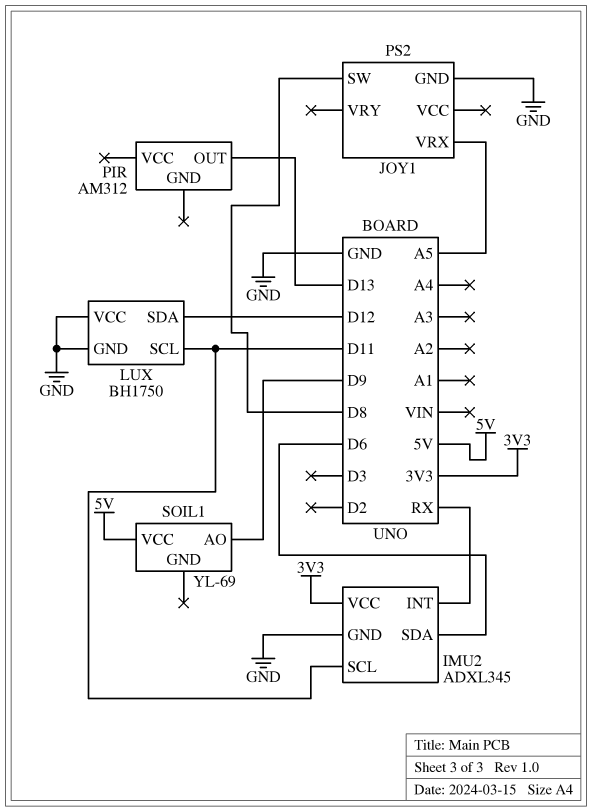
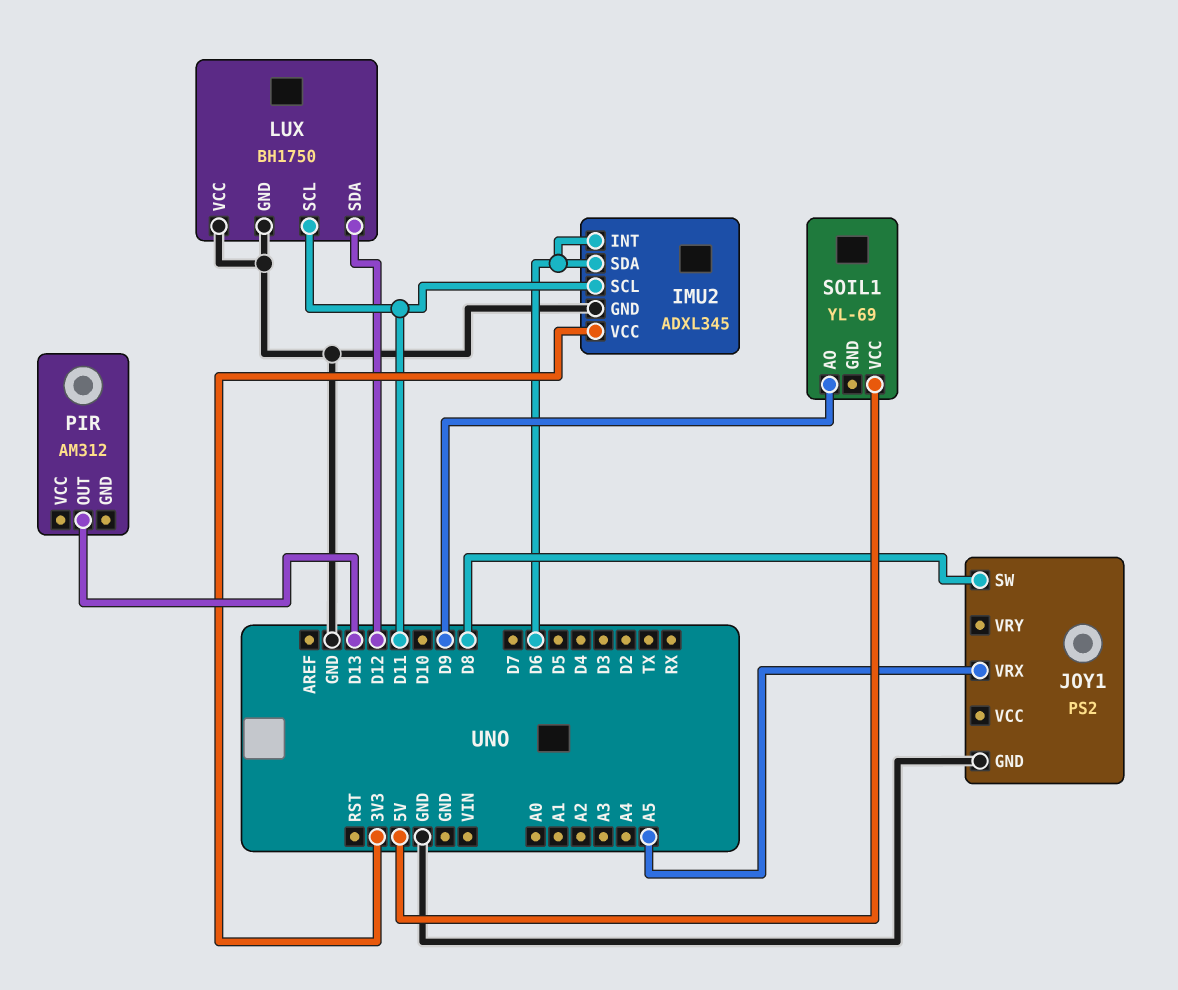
IMU2 pin INT: RX -> D6

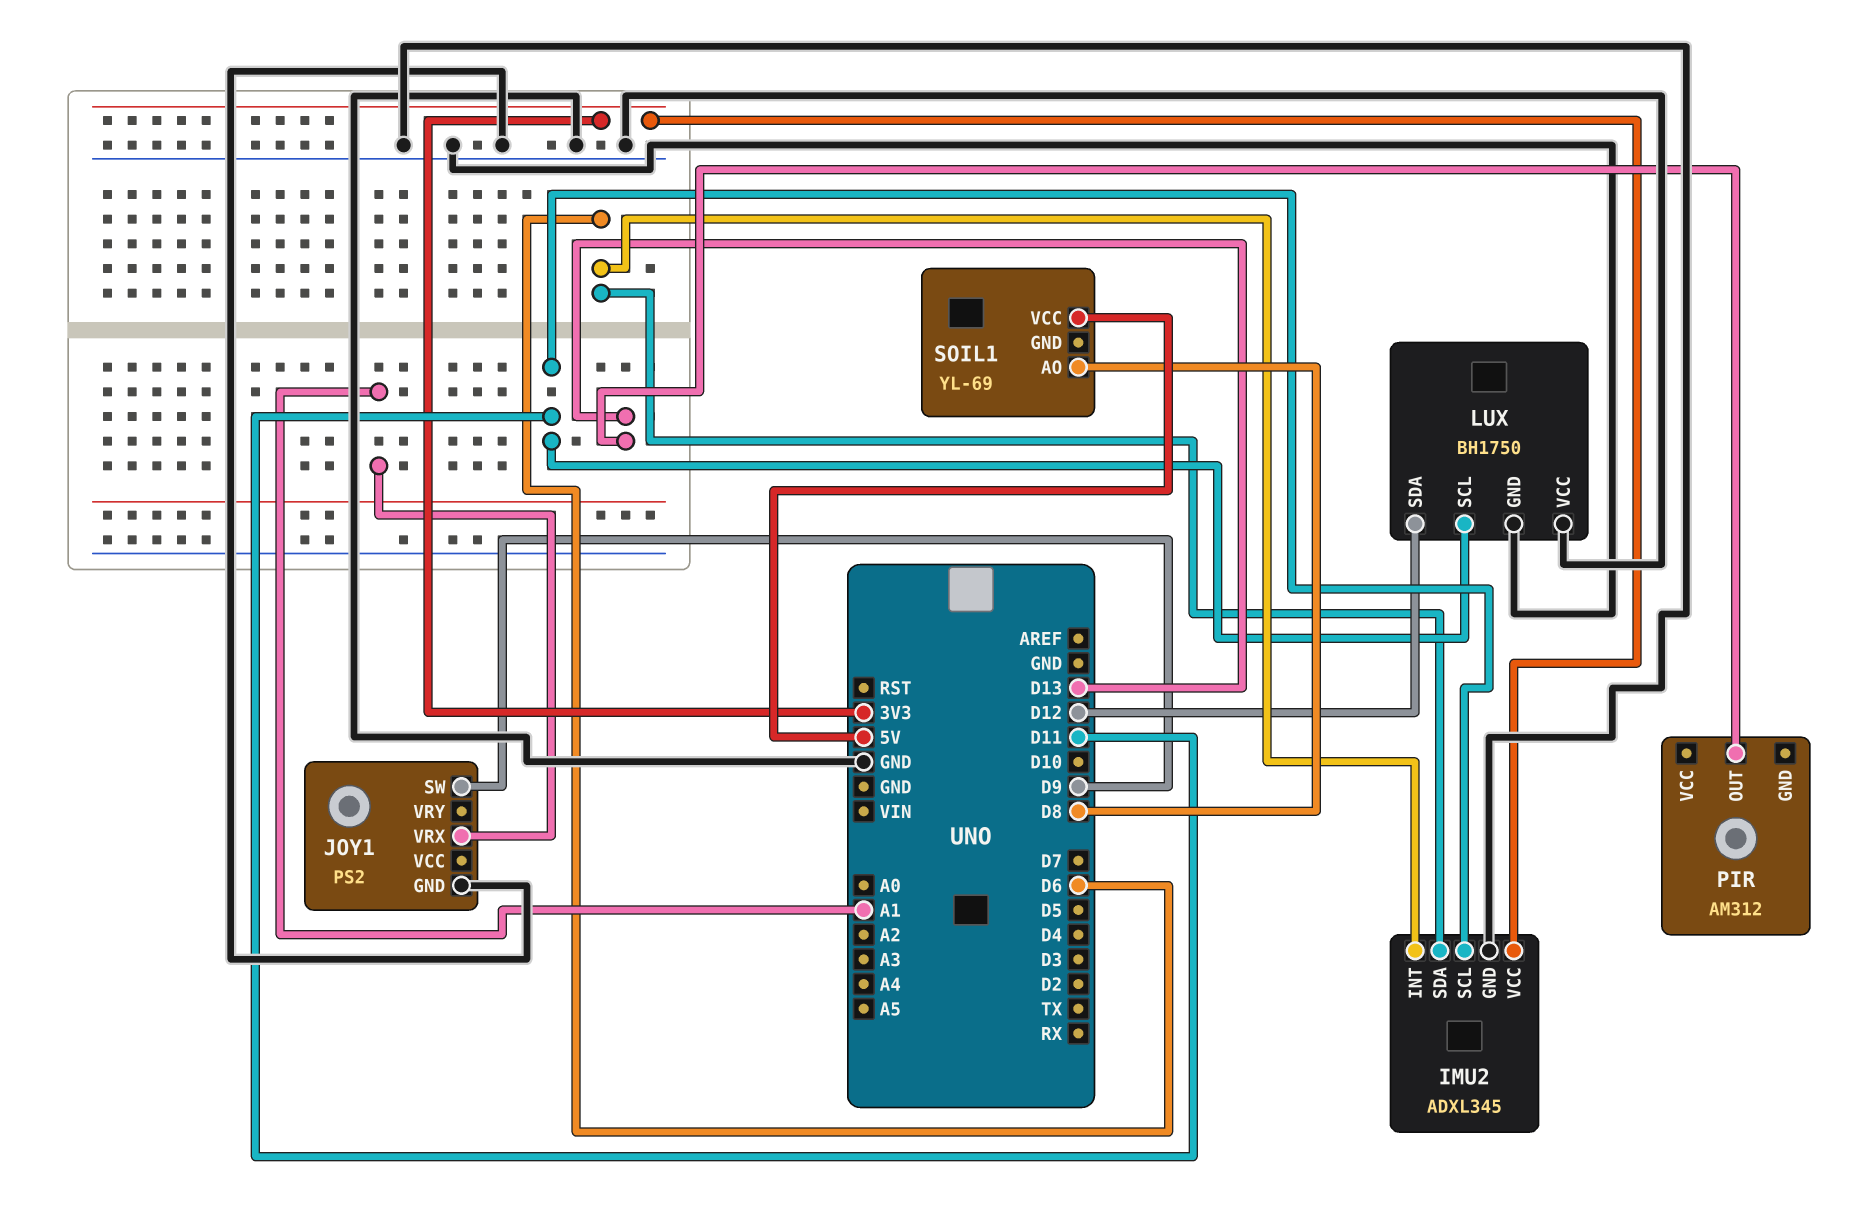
JOY1 pin SW: D8 -> D9
JOY1 pin VRX: A5 -> A1
SOIL1 pin AO: D9 -> D8

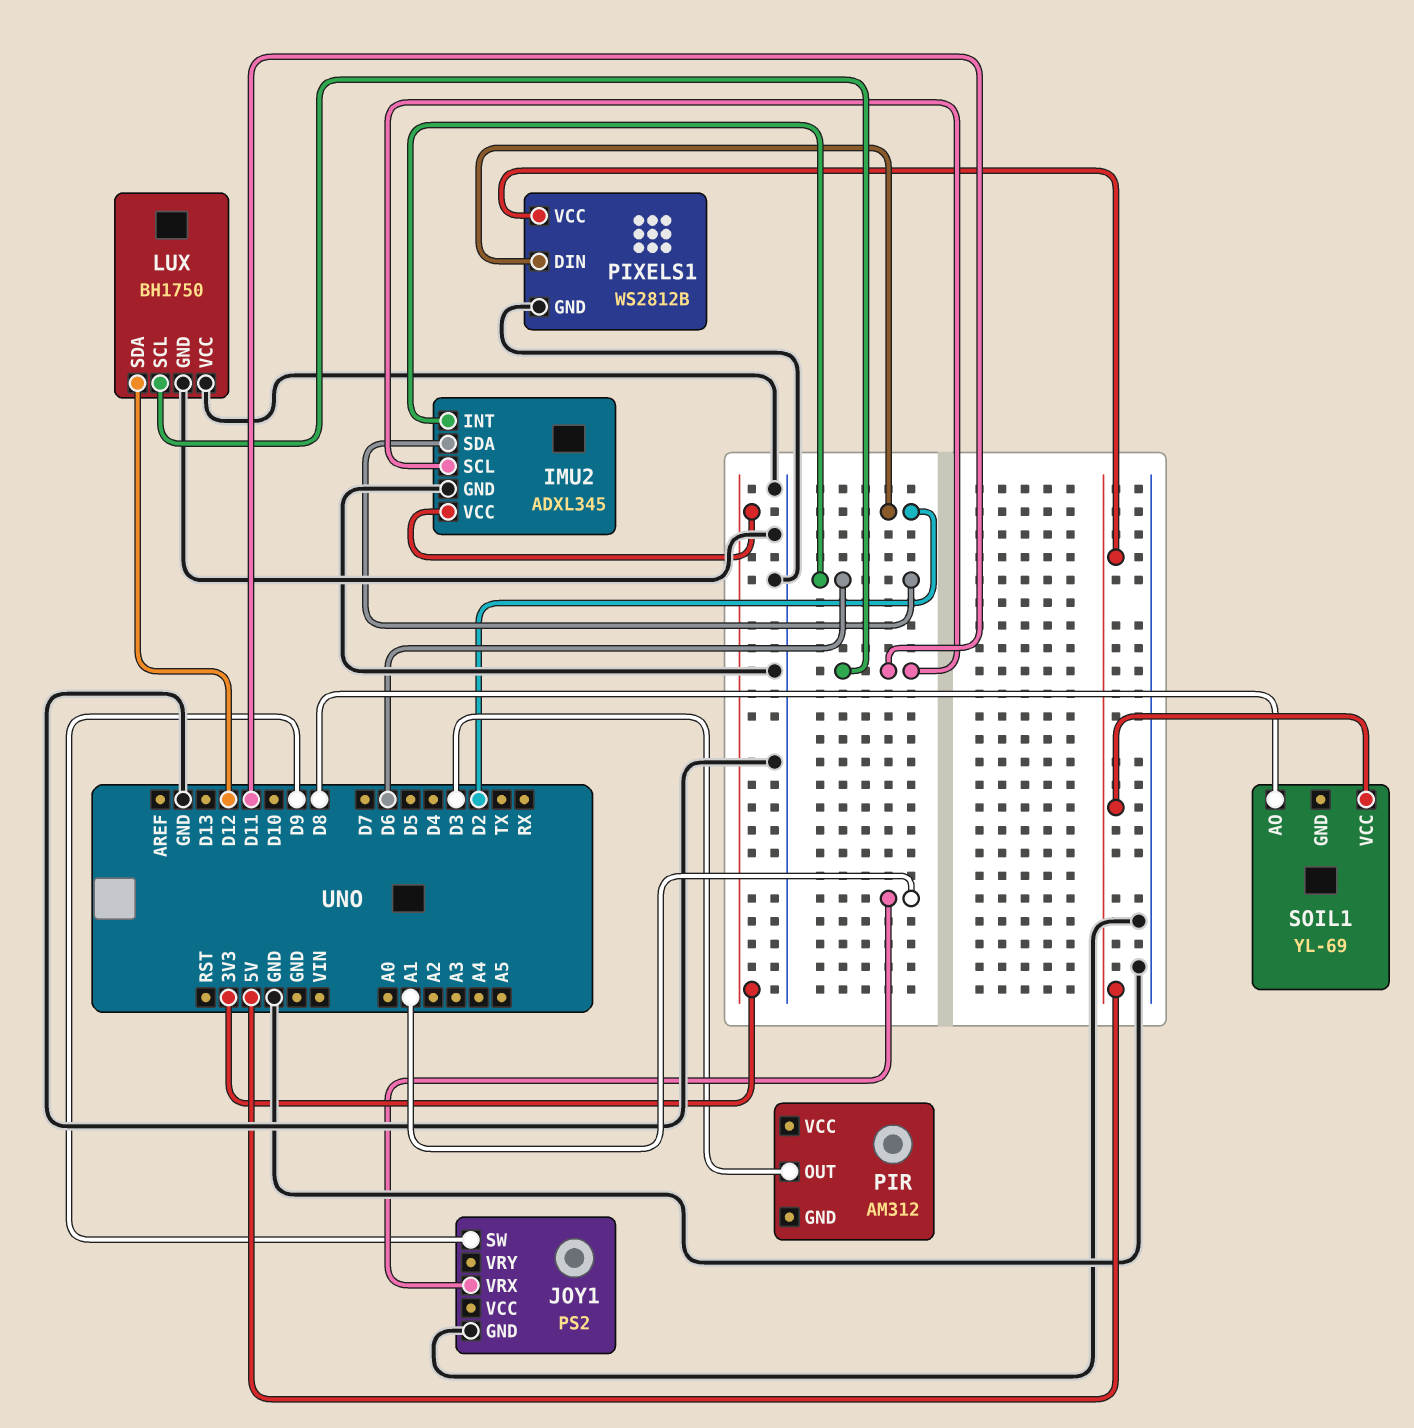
PIR pin OUT: D13 -> D3
PIXELS1: none -> WS2812B
PIXELS1 pin DIN: none -> D2
PIXELS1 pin GND: none -> GND
PIXELS1 pin VCC: none -> 5V

